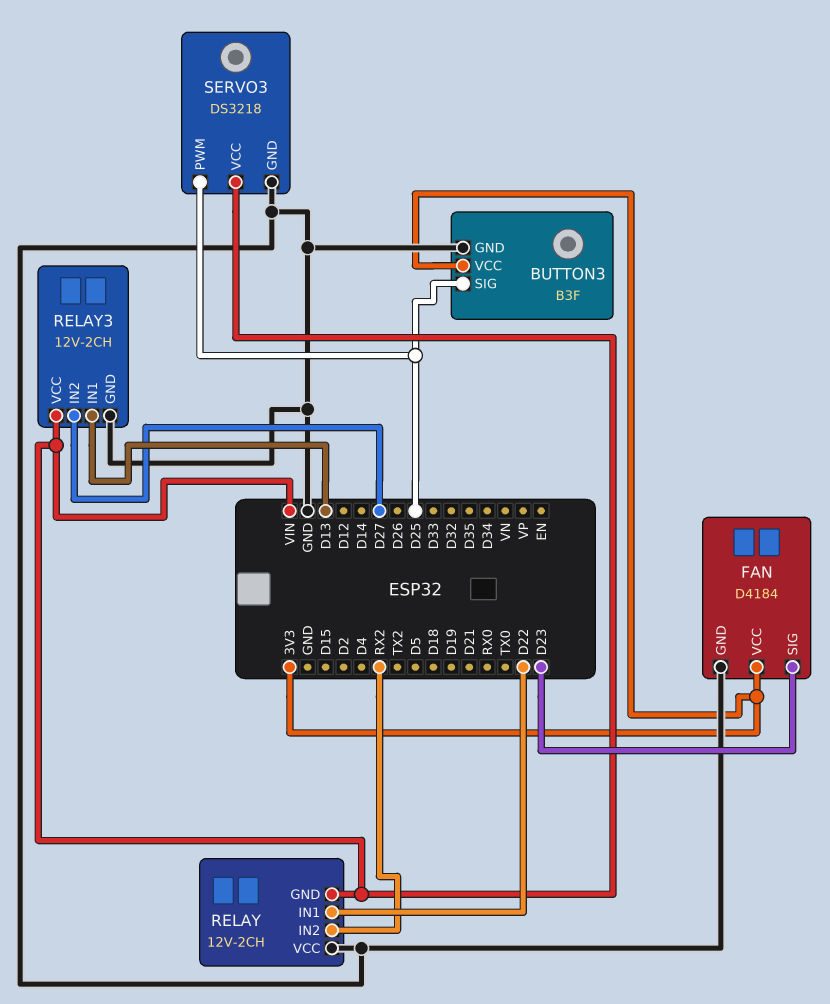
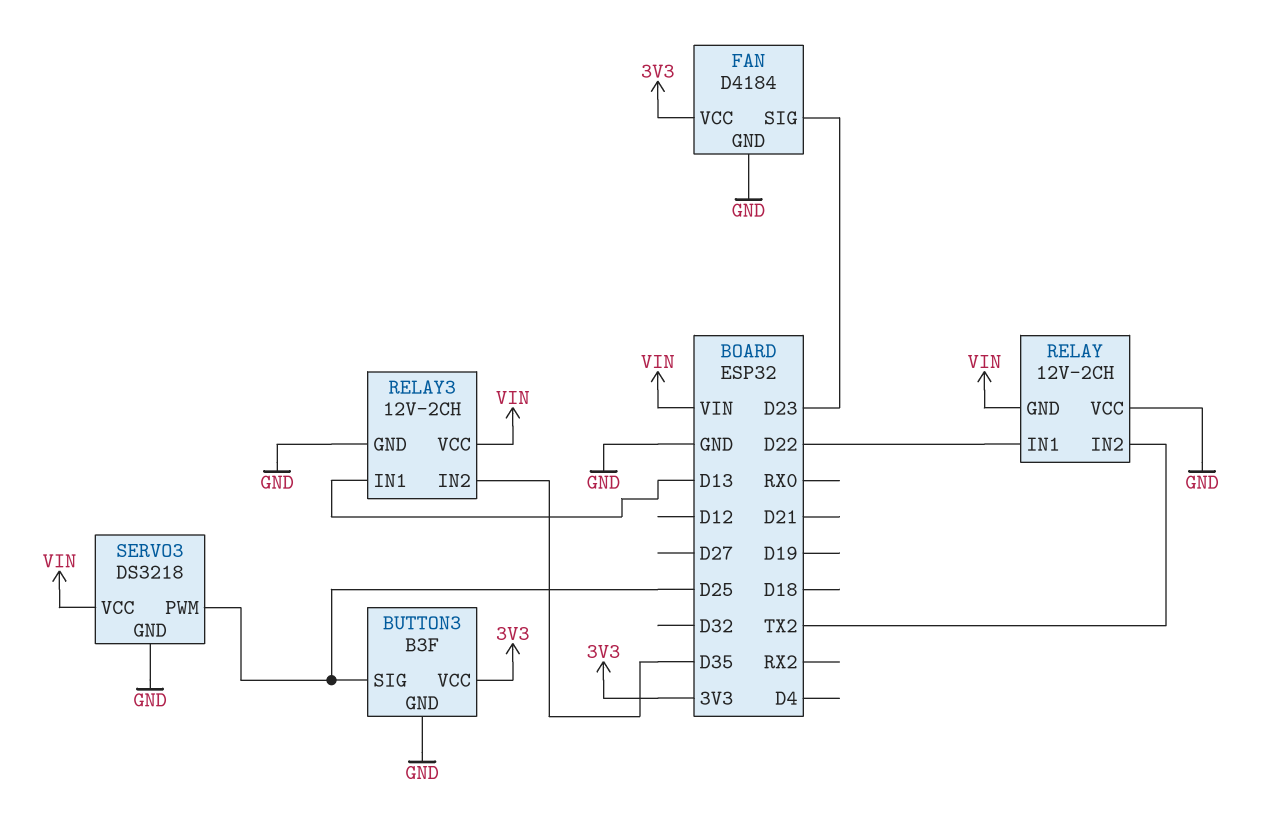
RELAY pin IN2: RX2 -> TX2
RELAY3 pin IN2: D27 -> D35

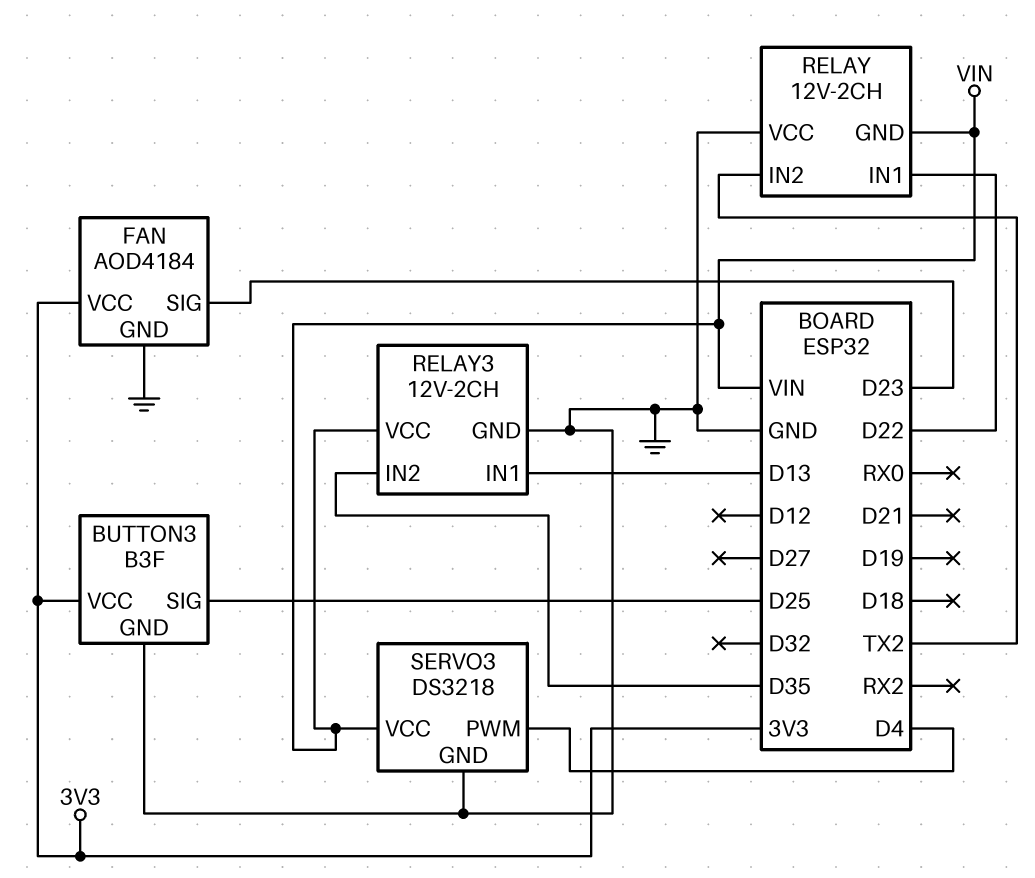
FAN: D4184 -> AOD4184
SERVO3 pin PWM: D25 -> D4

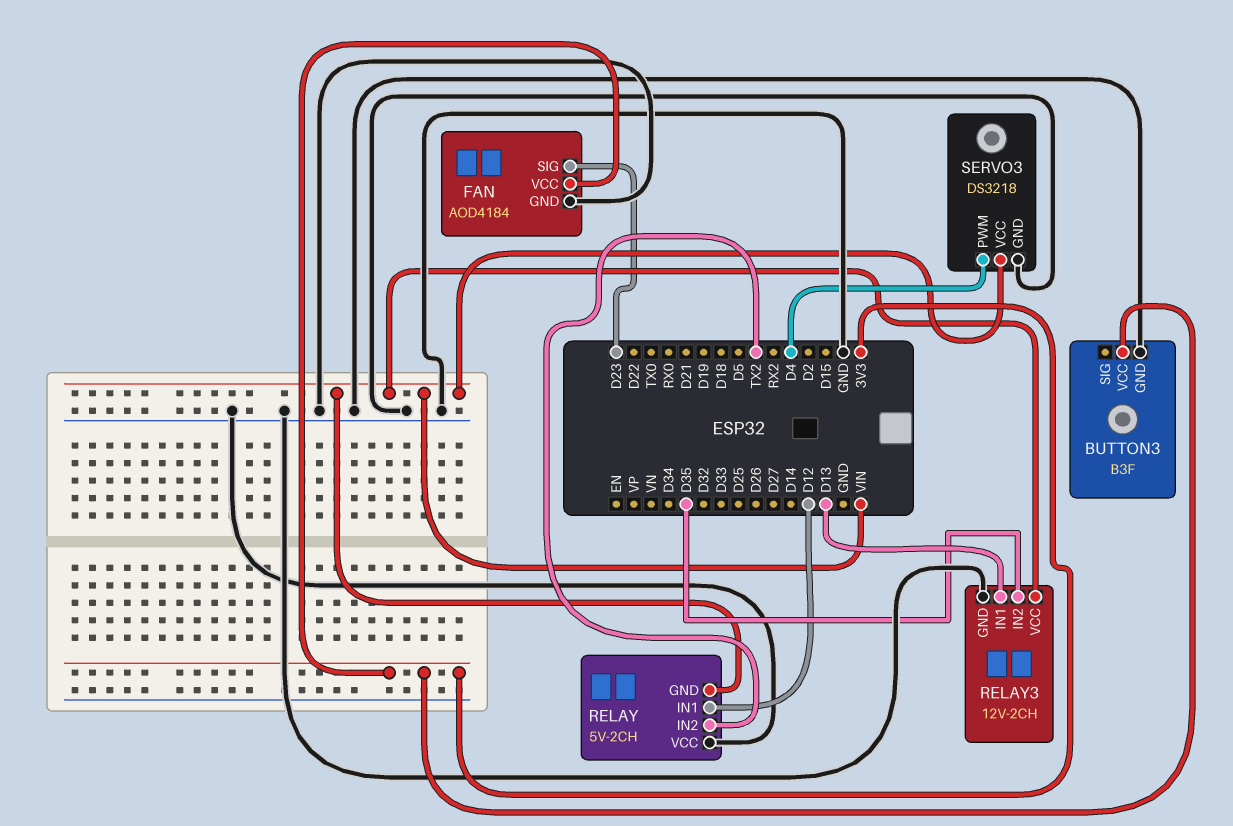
BUTTON3 pin SIG: D25 -> none
RELAY: 12V-2CH -> 5V-2CH
RELAY pin IN1: D22 -> D12

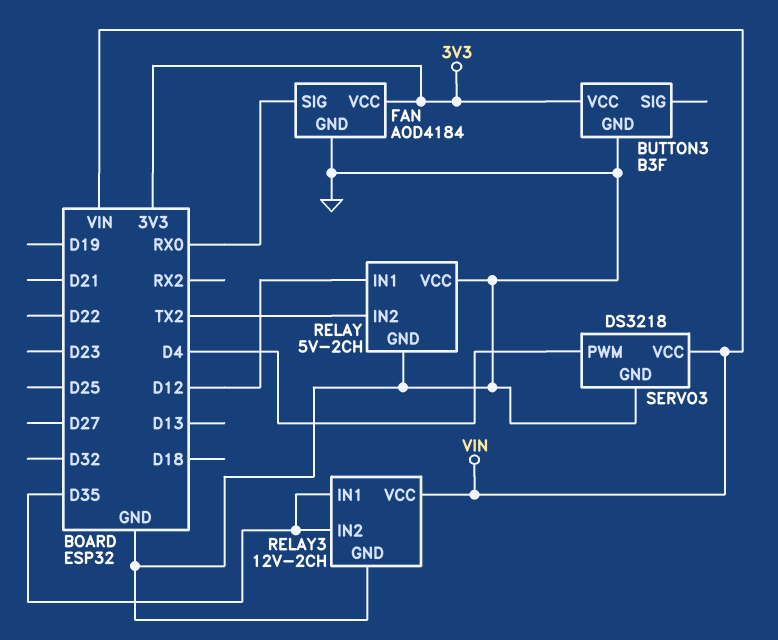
FAN pin SIG: D23 -> RX0
RELAY pin GND: VIN -> GND
RELAY3 pin IN1: D13 -> D35

